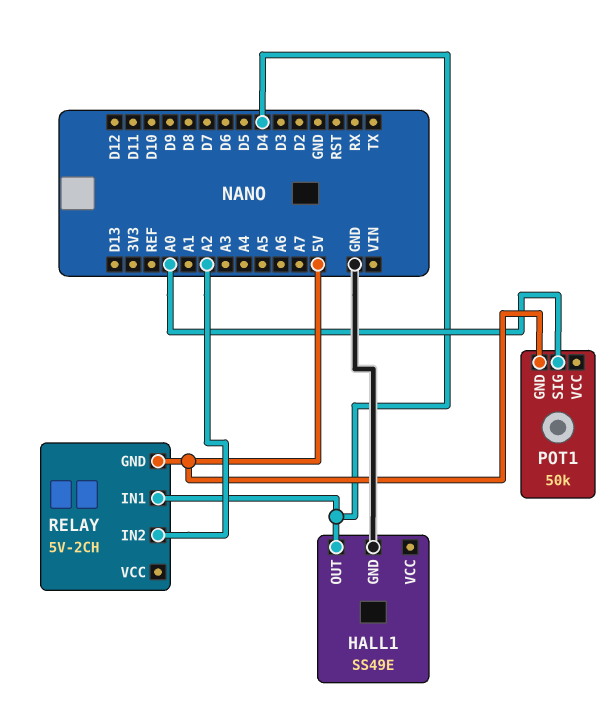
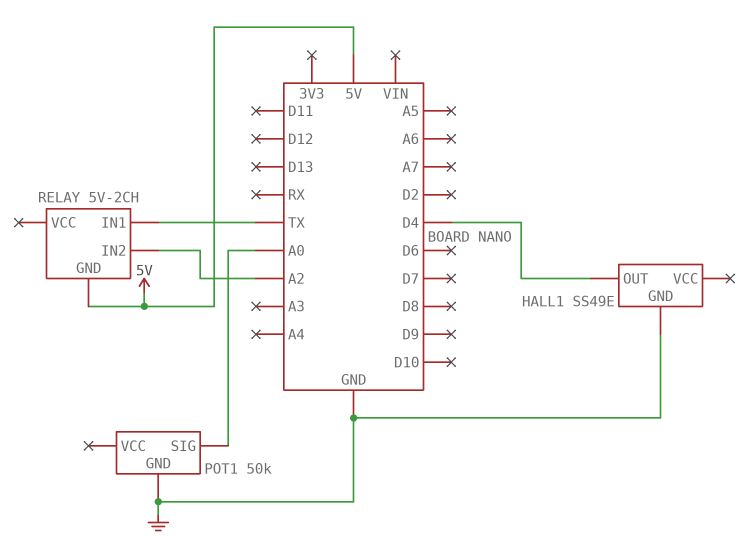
POT1 pin GND: 5V -> GND
RELAY pin IN1: D4 -> TX

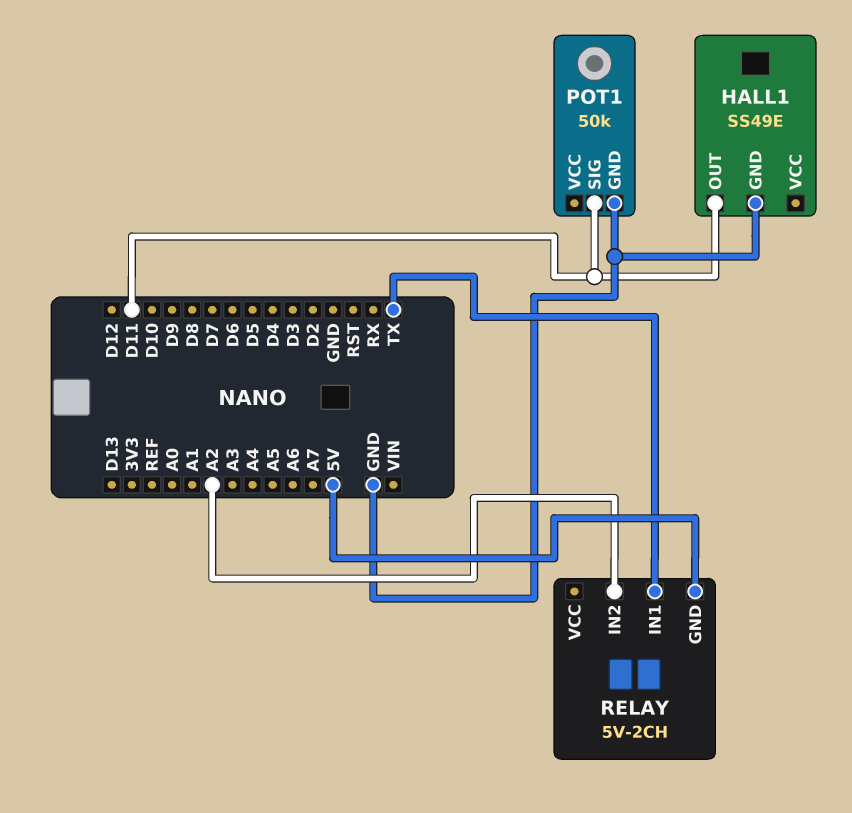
HALL1 pin OUT: D4 -> D11
POT1 pin SIG: A0 -> D11

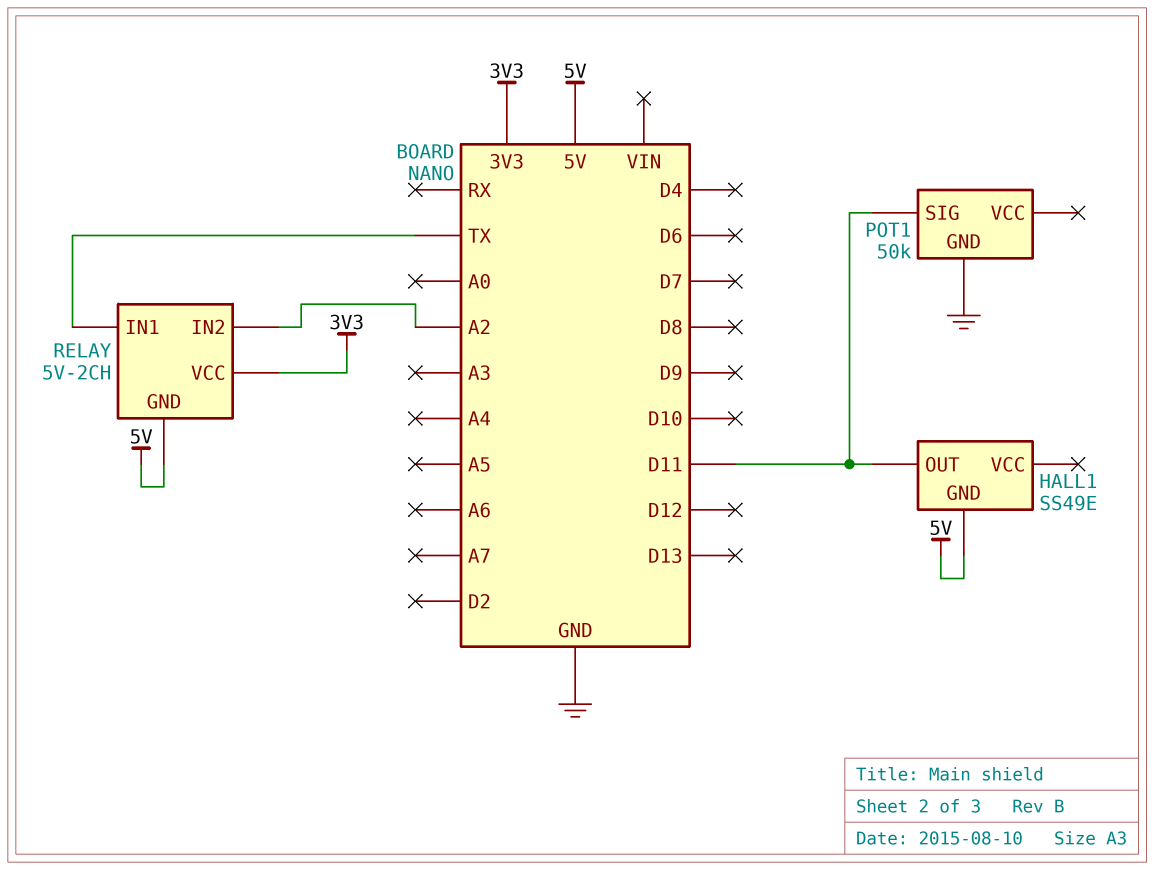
HALL1 pin GND: GND -> 5V
RELAY pin VCC: none -> 3V3

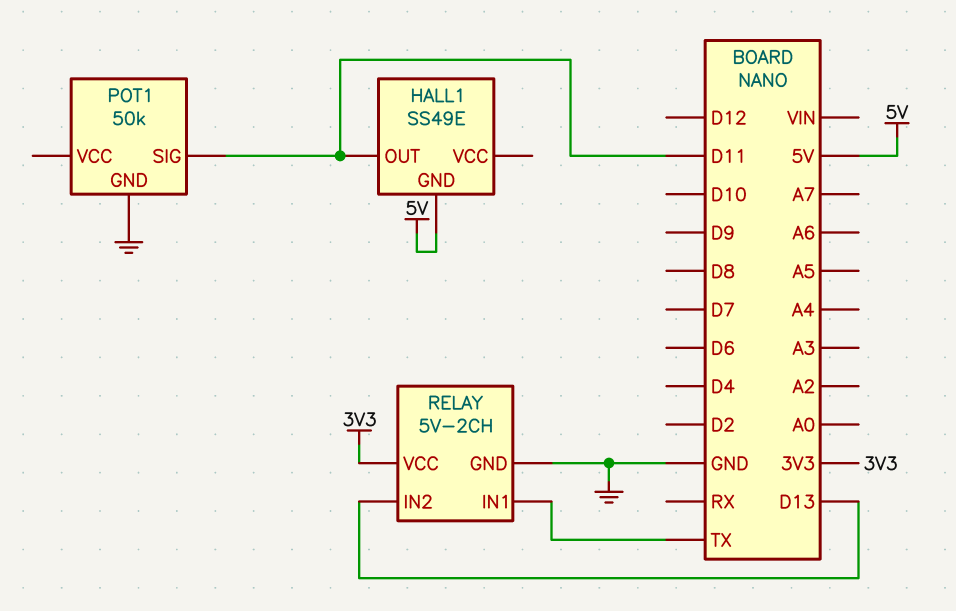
RELAY pin GND: 5V -> GND
RELAY pin IN2: A2 -> D13

